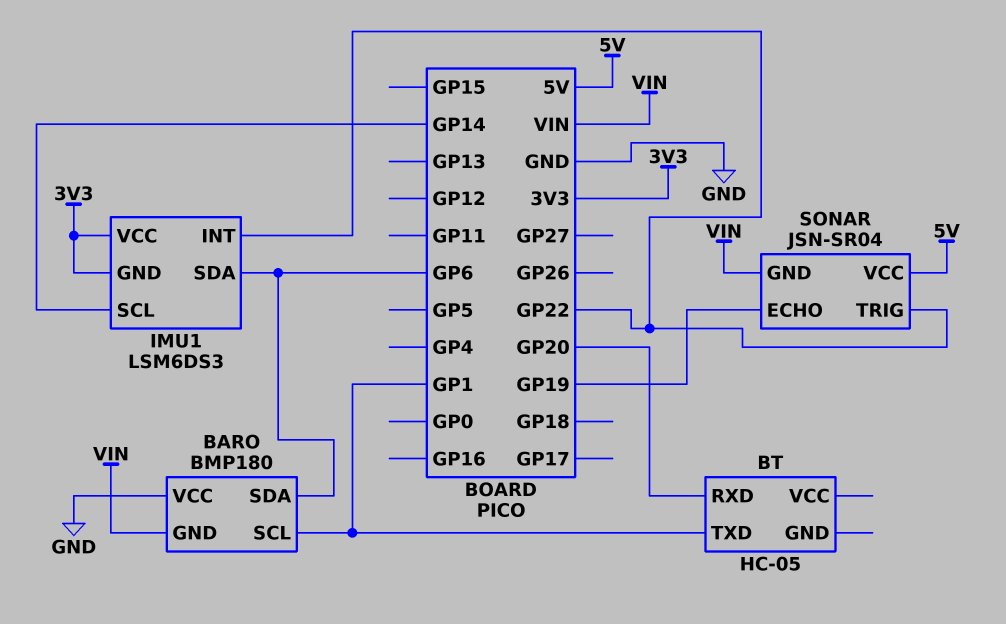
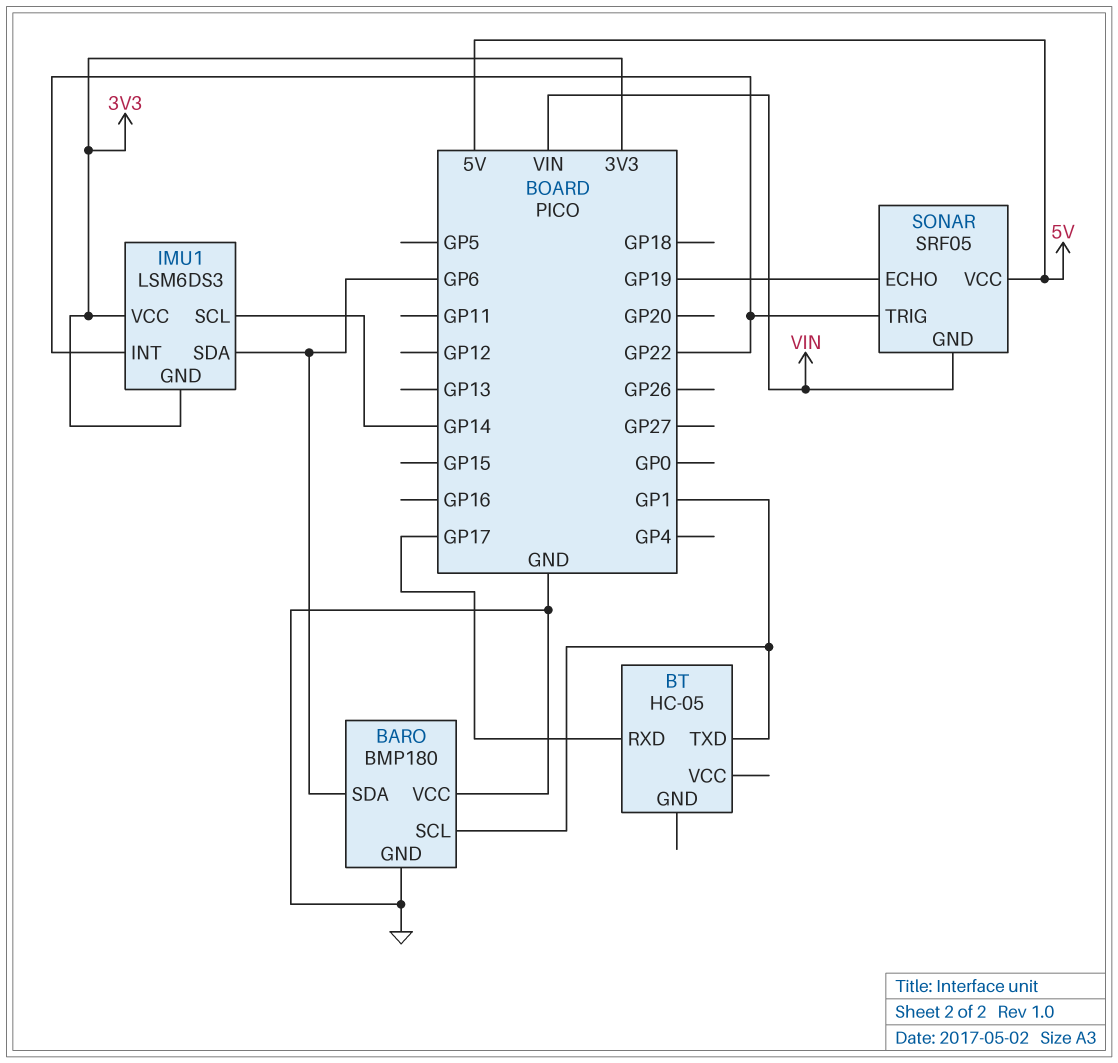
BARO pin GND: VIN -> GND
BT pin RXD: GP20 -> GP17
SONAR: JSN-SR04 -> SRF05

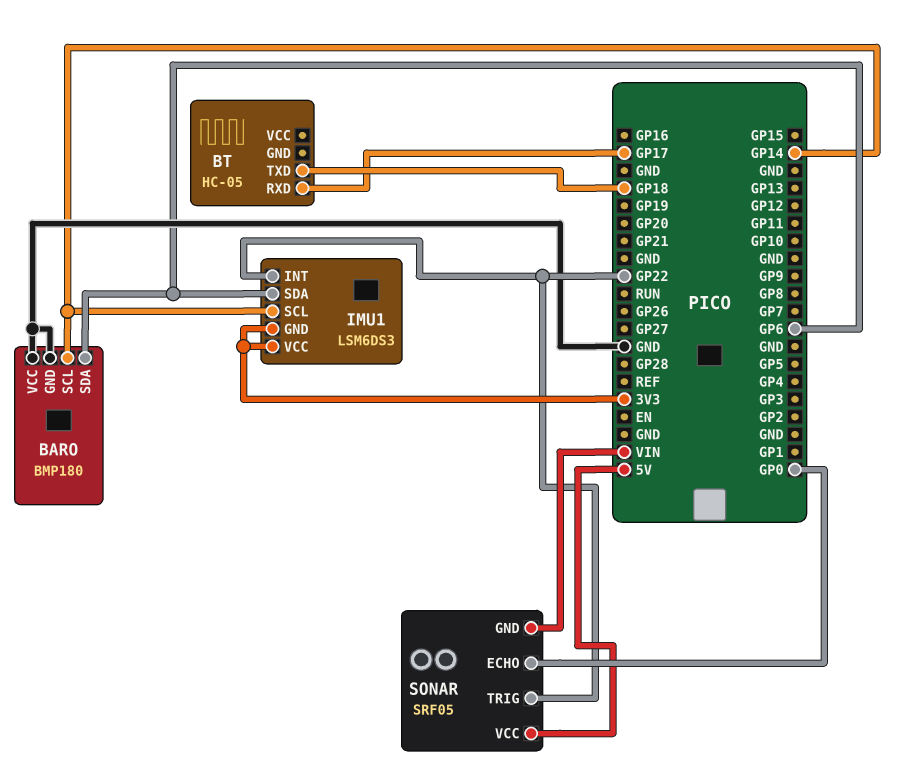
BARO pin SCL: GP1 -> GP14
BT pin TXD: GP1 -> GP18
SONAR pin ECHO: GP19 -> GP0

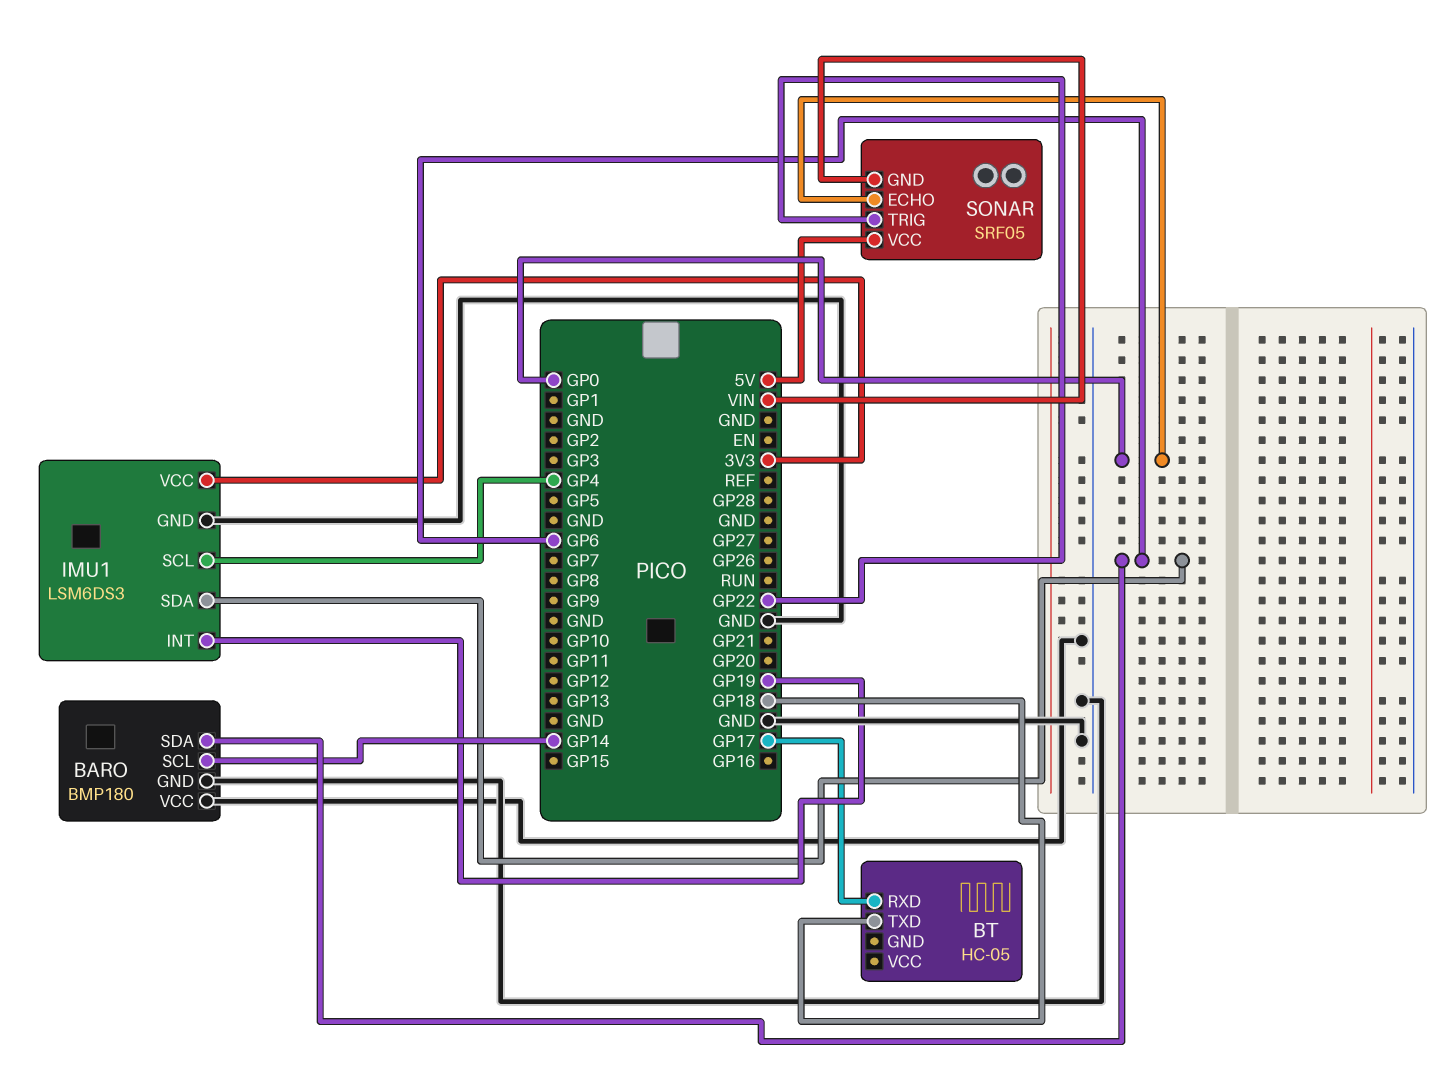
IMU1 pin GND: 3V3 -> GND
IMU1 pin INT: GP22 -> GP19
IMU1 pin SCL: GP14 -> GP4

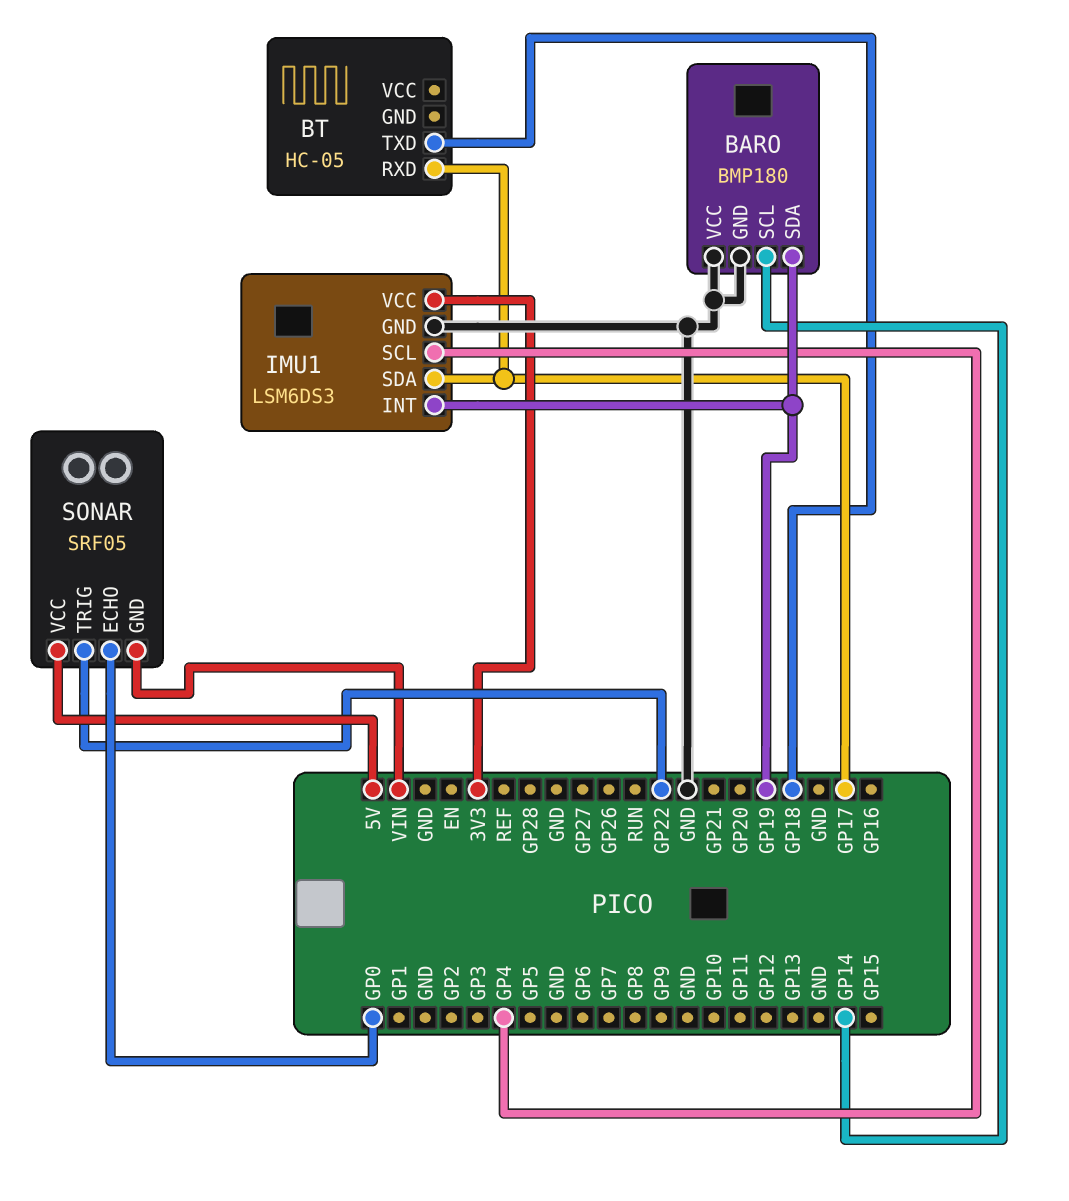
BARO pin SDA: GP6 -> GP19
IMU1 pin SDA: GP6 -> GP17

